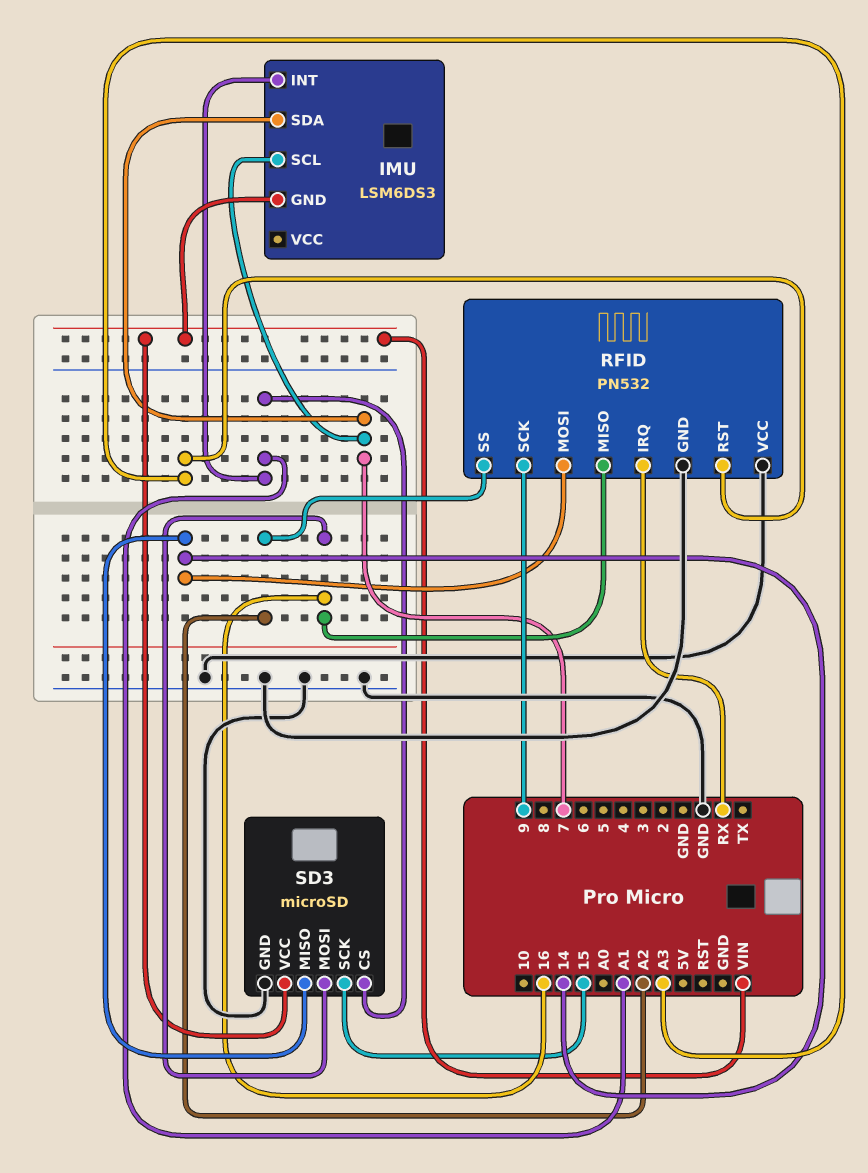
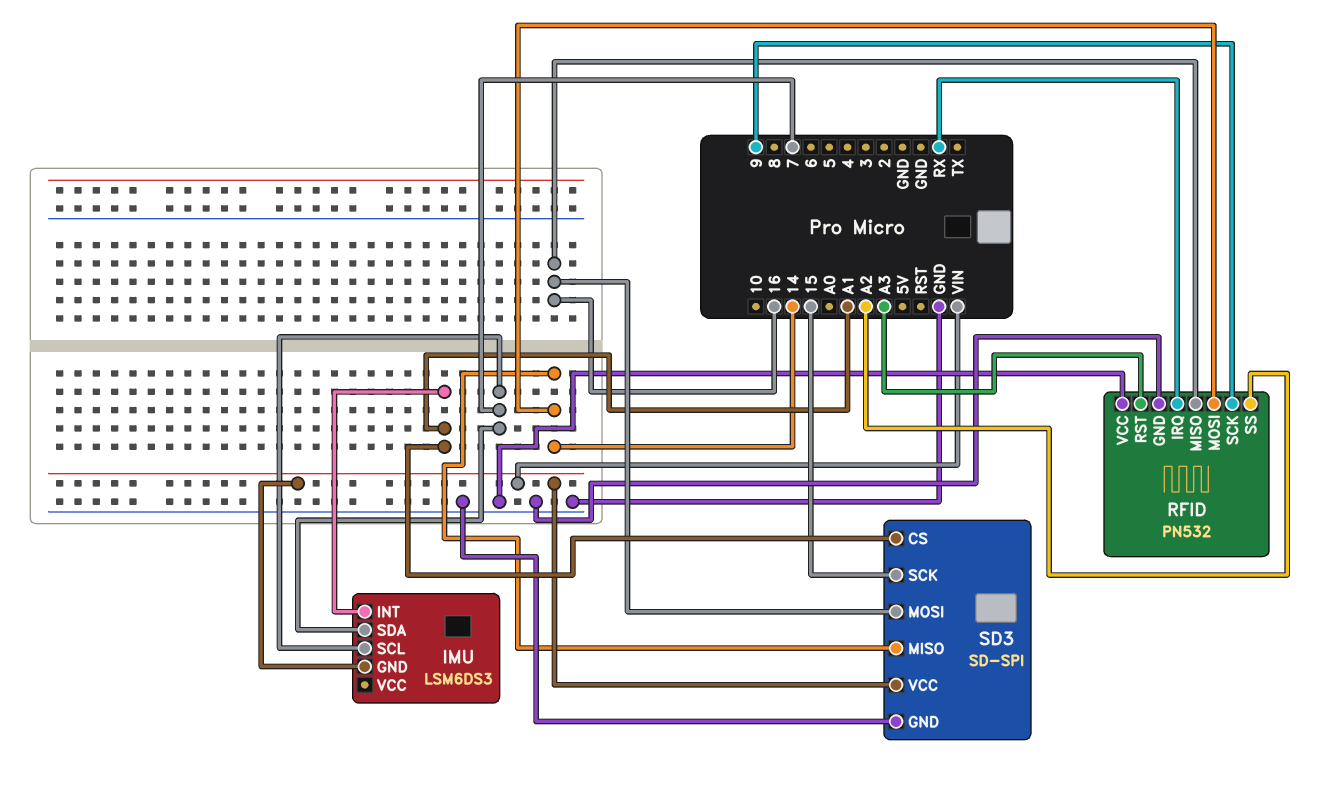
SD3: microSD -> SD-SPI

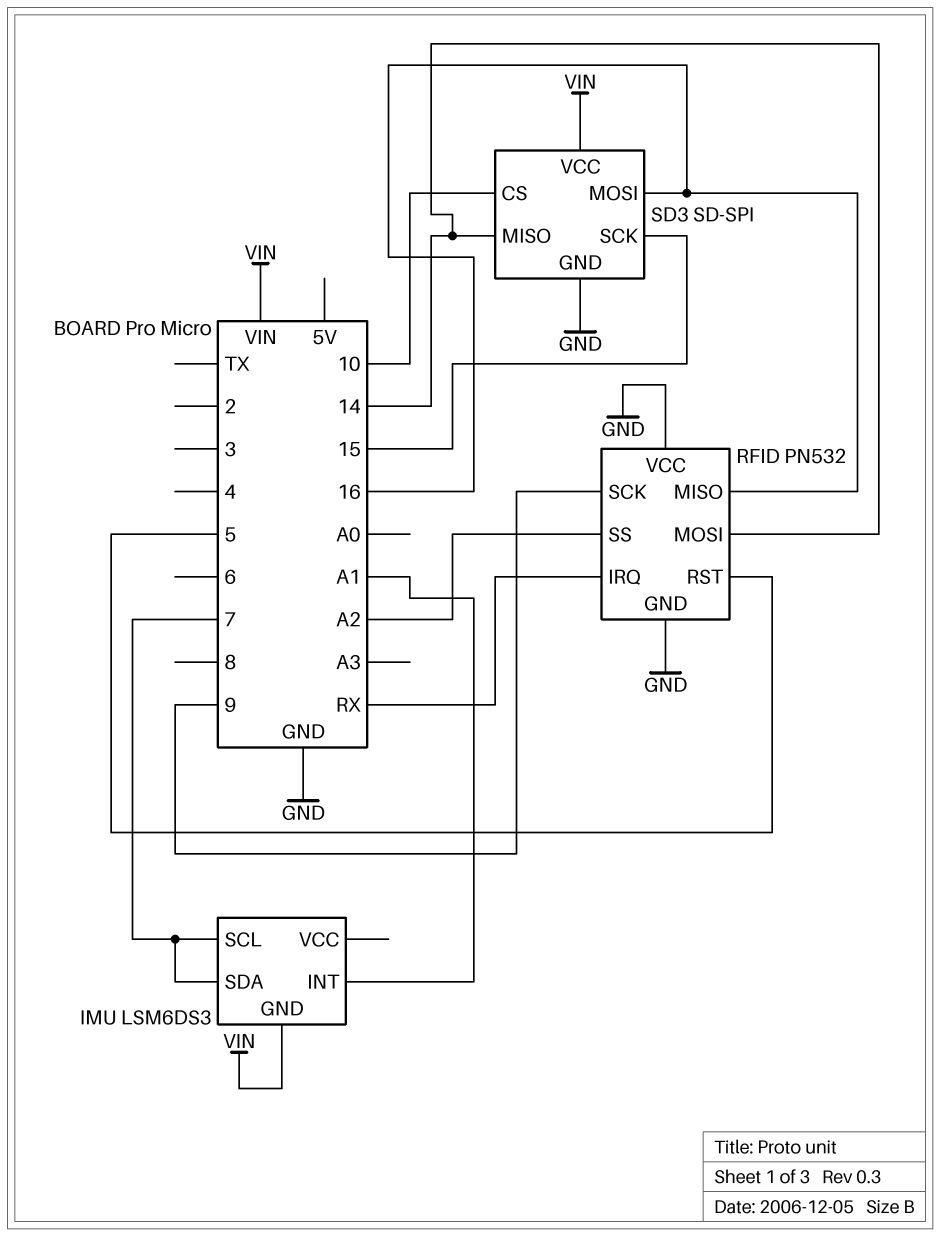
RFID pin RST: A3 -> 5
SD3 pin CS: A1 -> 10

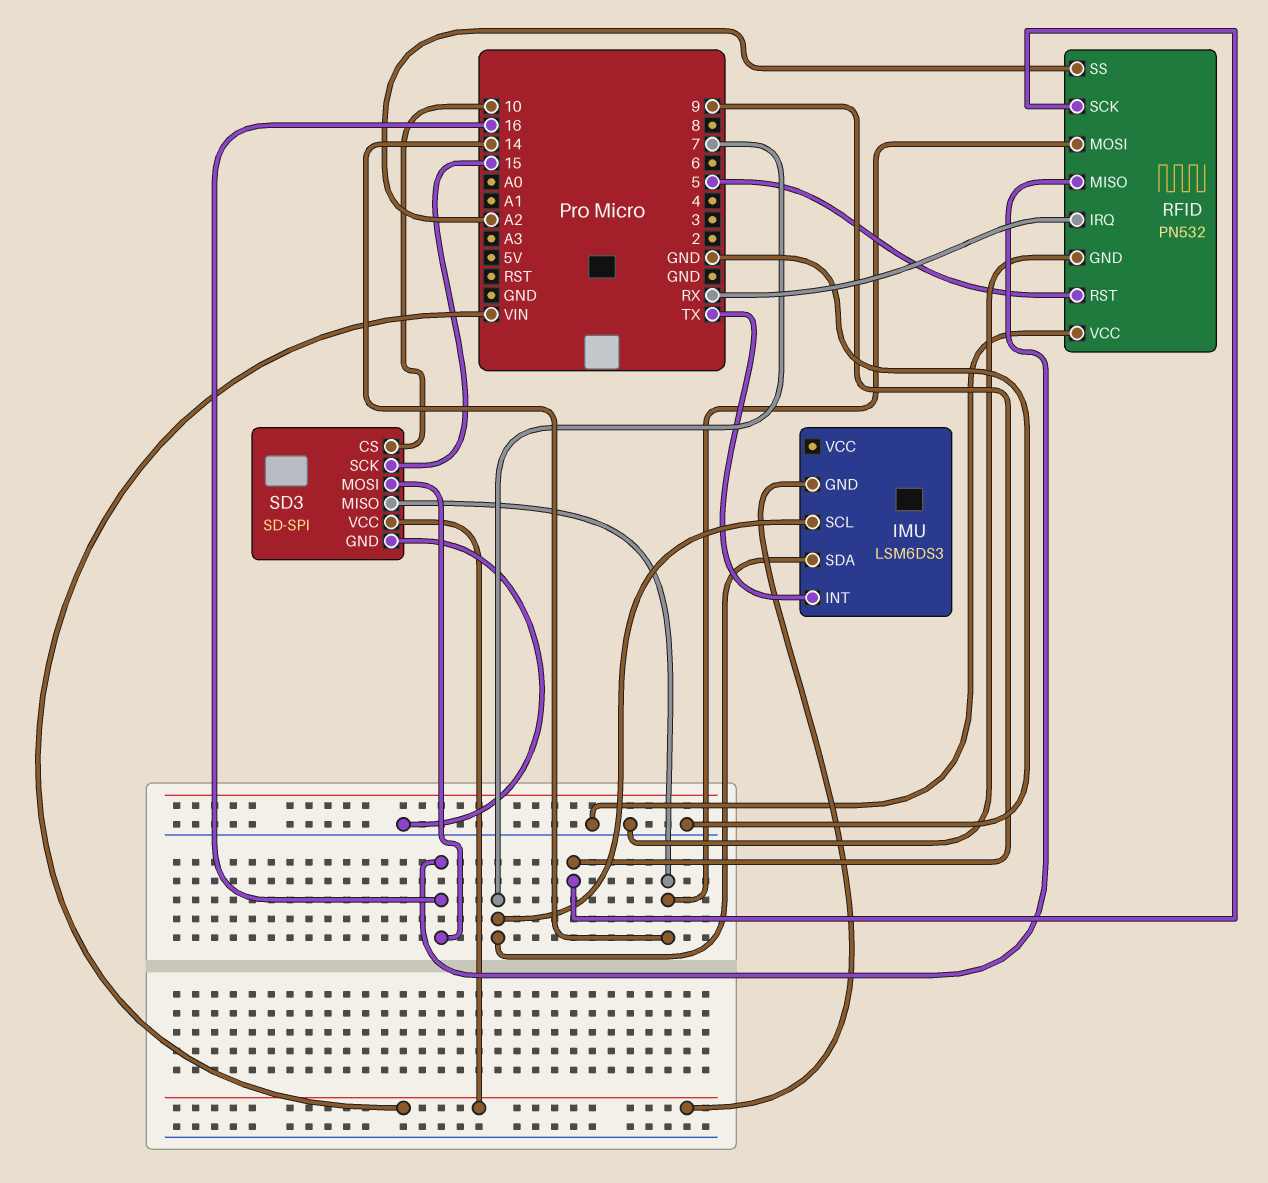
IMU pin INT: A1 -> TX

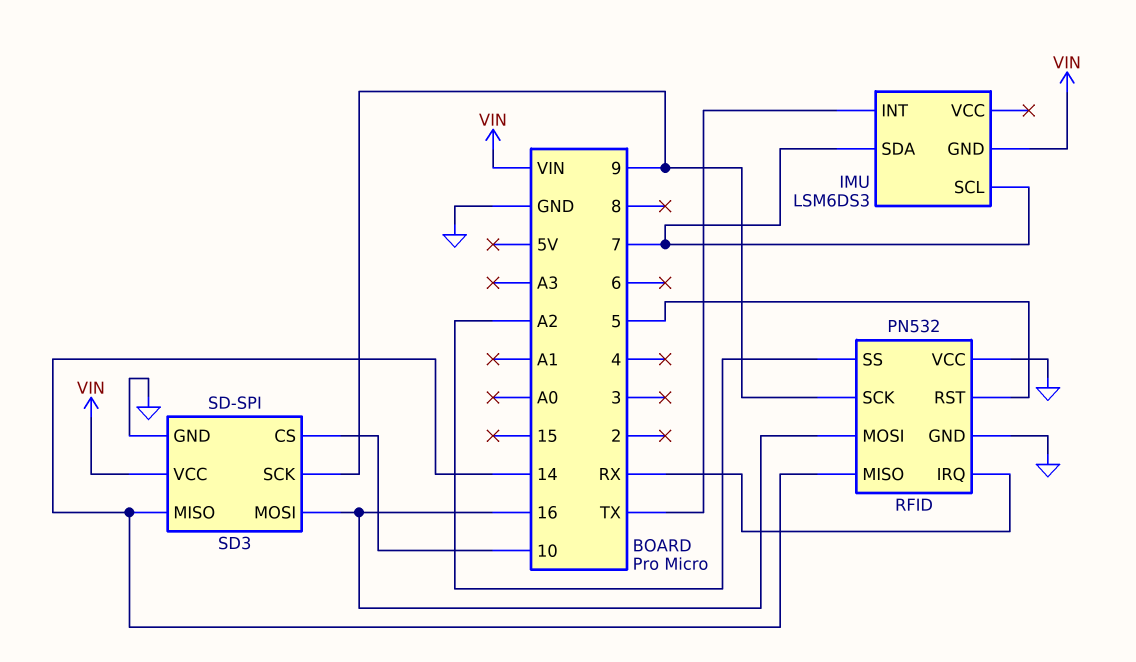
RFID pin MISO: 16 -> 14
RFID pin MOSI: 14 -> 16
SD3 pin SCK: 15 -> 9

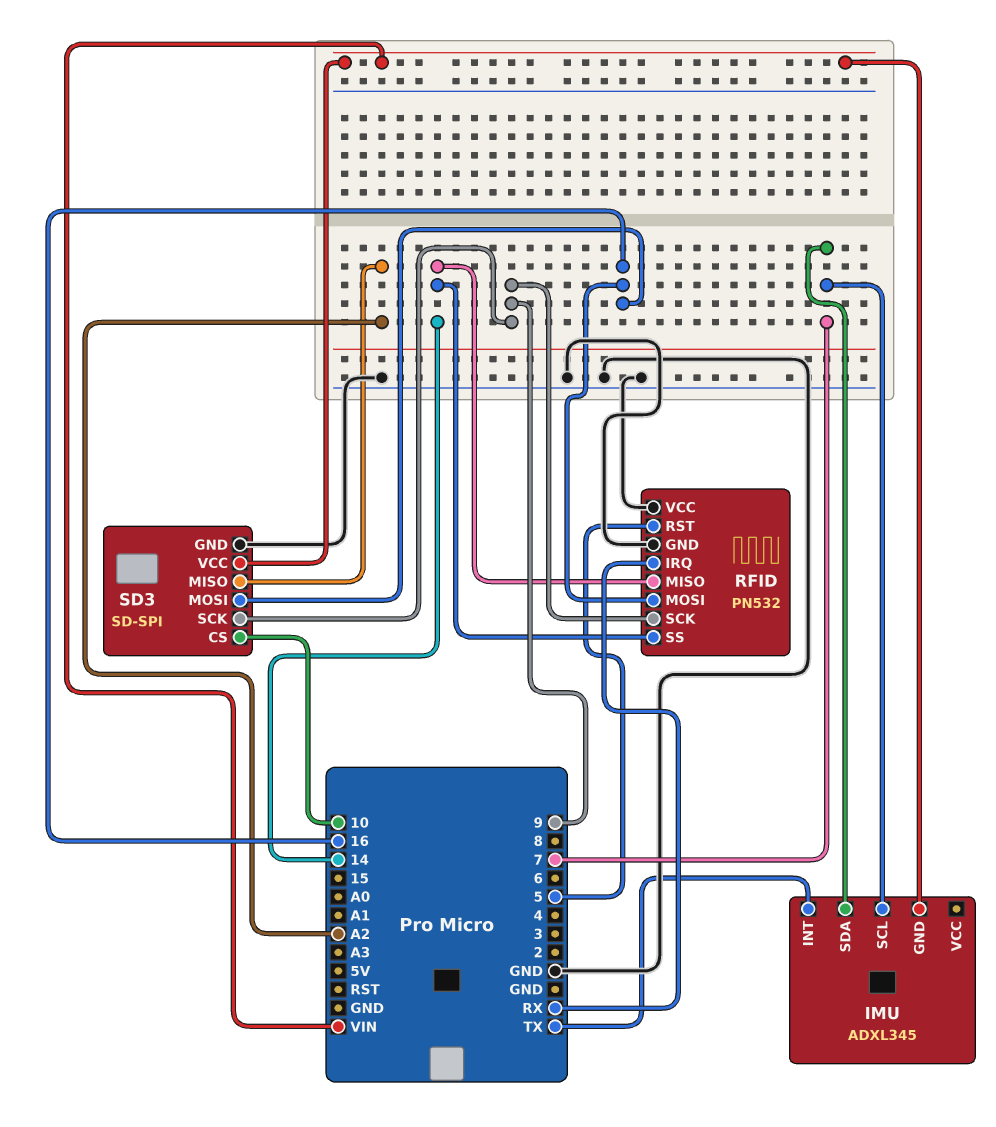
IMU: LSM6DS3 -> ADXL345
RFID pin SS: A2 -> 14
SD3 pin MISO: 14 -> A2

